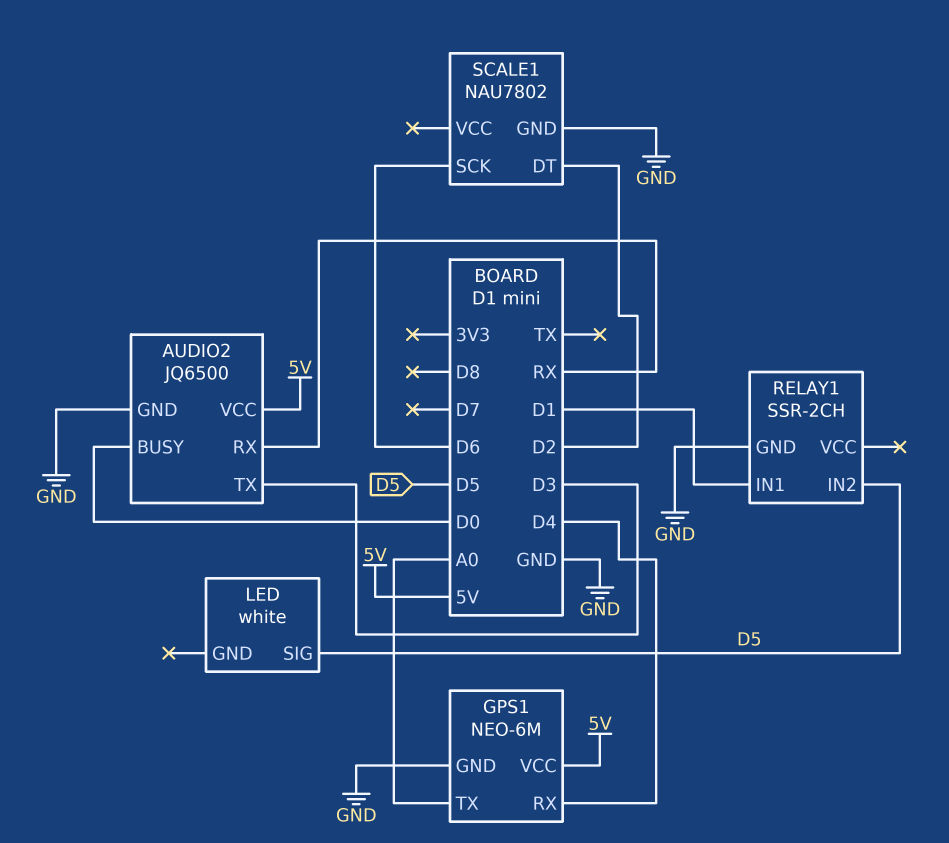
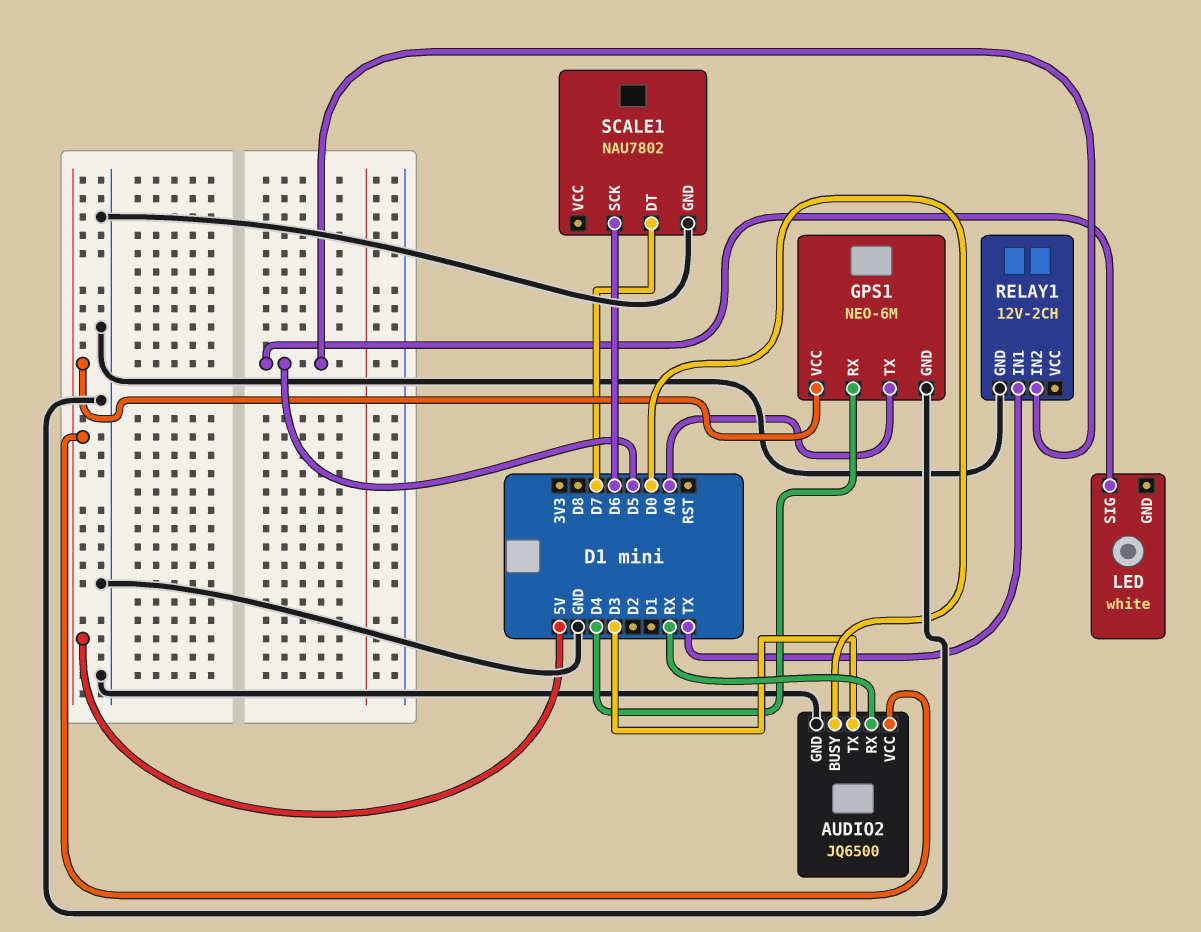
RELAY1: SSR-2CH -> 12V-2CH
RELAY1 pin IN1: D1 -> TX
SCALE1 pin DT: D2 -> D7

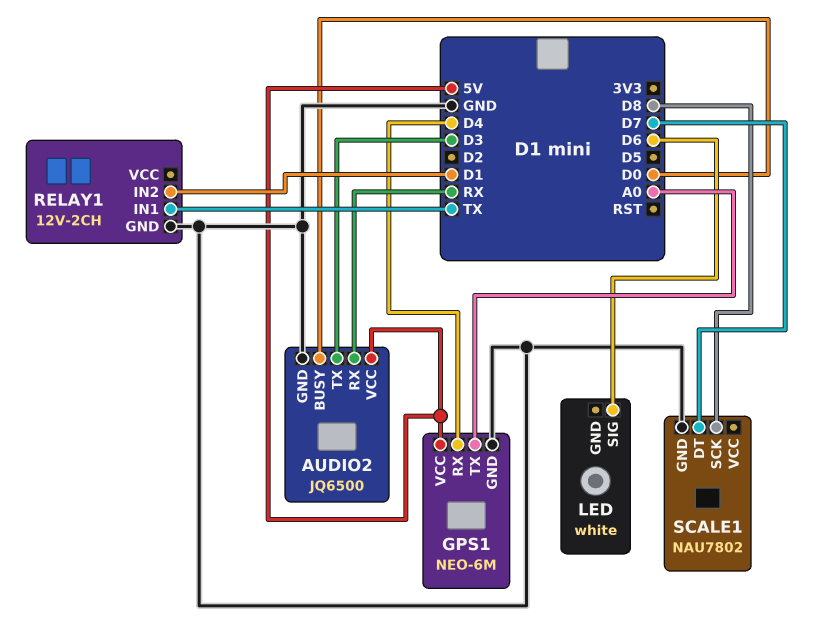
LED pin SIG: D5 -> D6
RELAY1 pin IN2: D5 -> D1
SCALE1 pin SCK: D6 -> D8

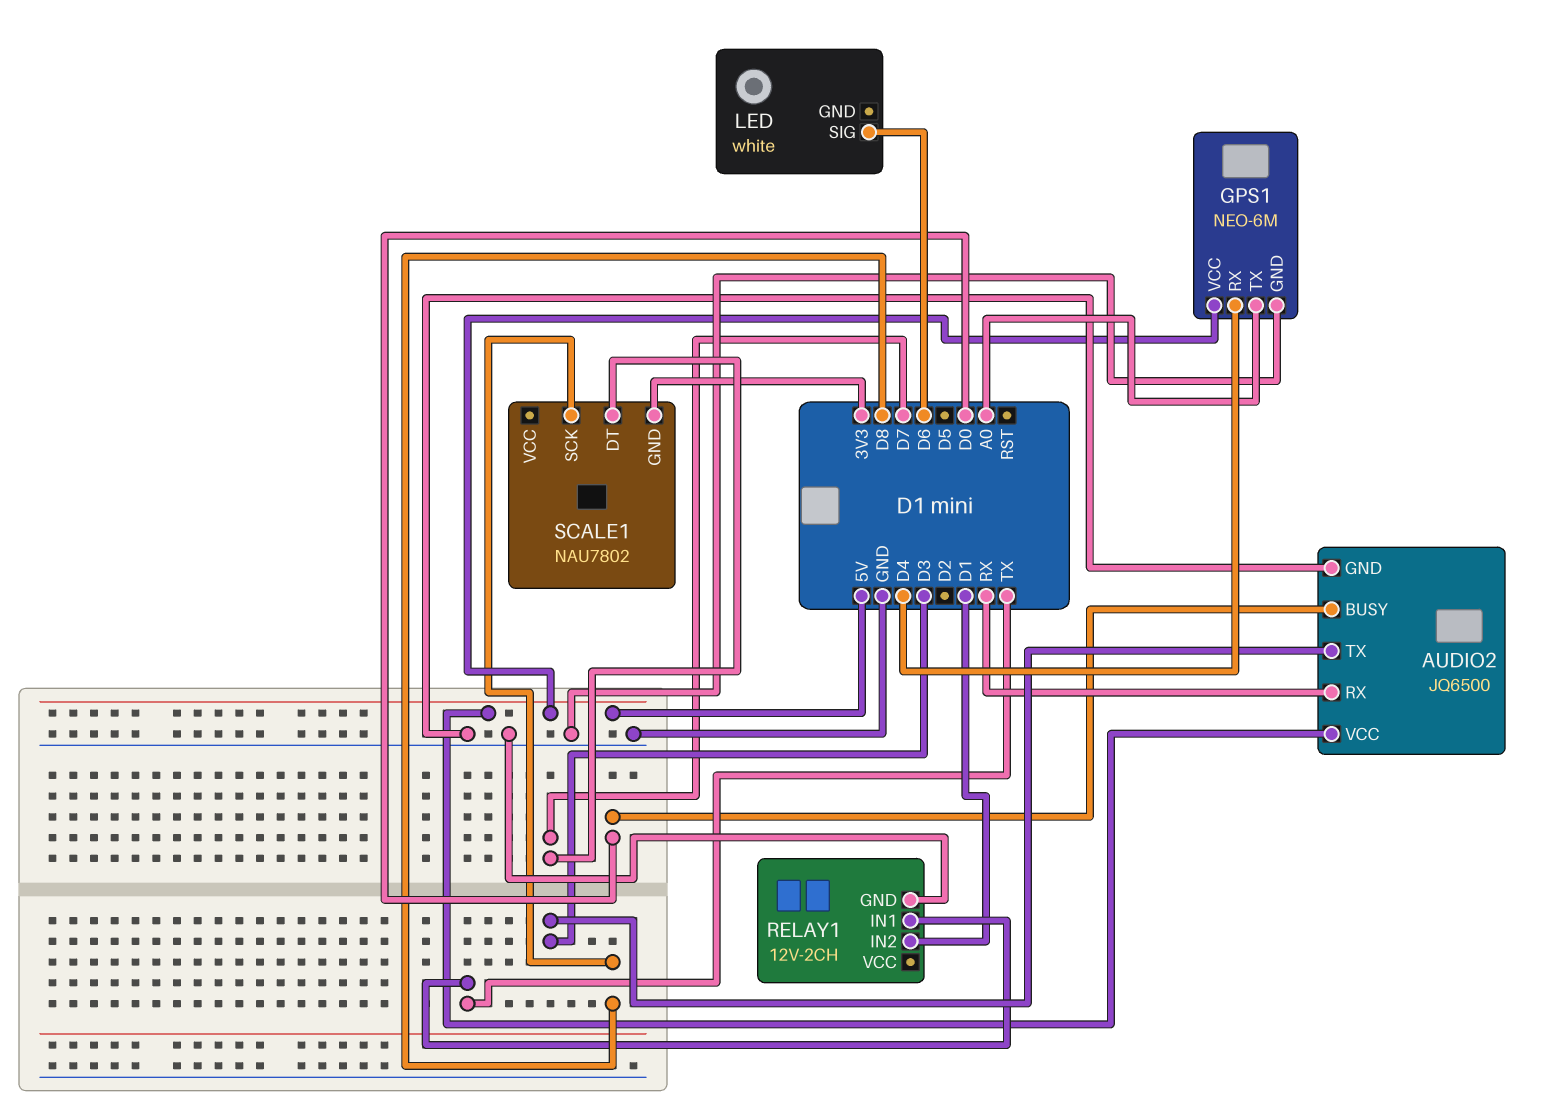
SCALE1 pin GND: GND -> 3V3

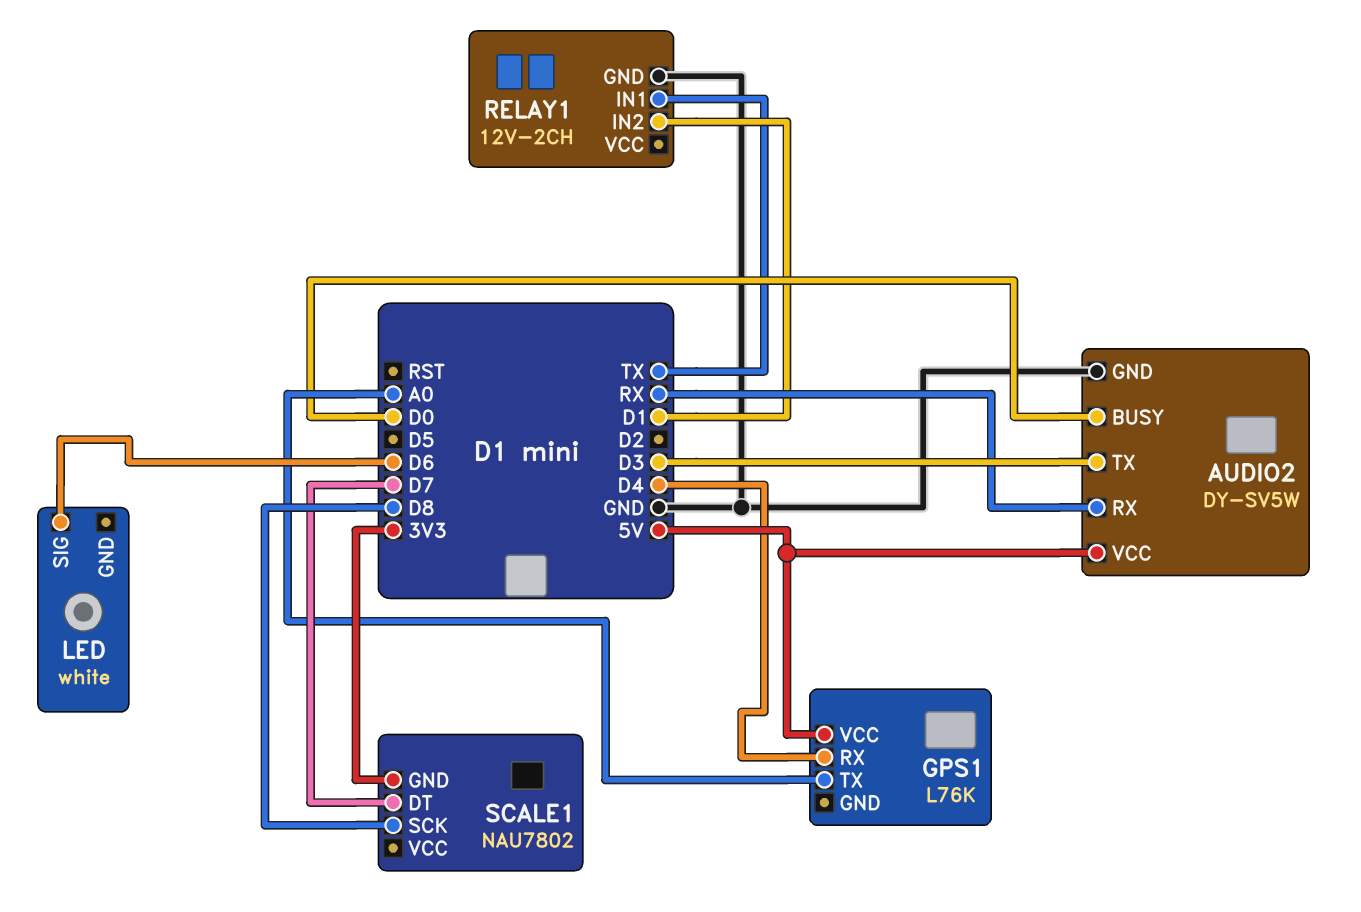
AUDIO2: JQ6500 -> DY-SV5W
GPS1: NEO-6M -> L76K
GPS1 pin GND: GND -> none

